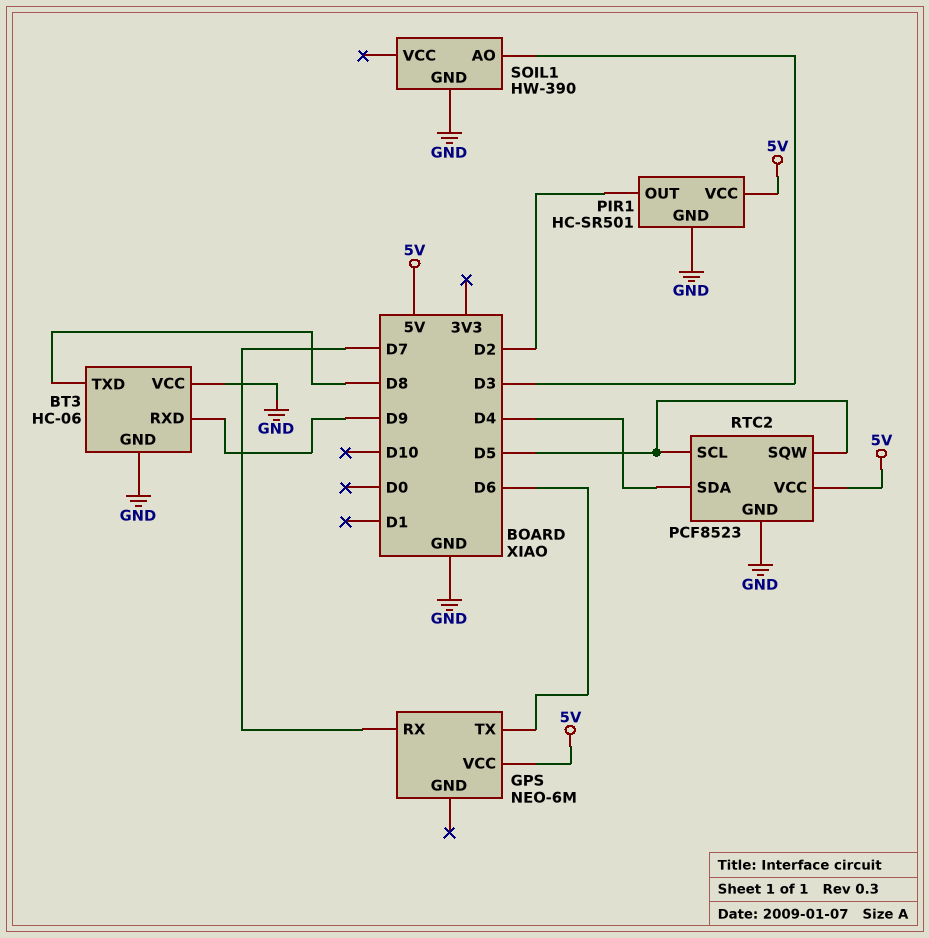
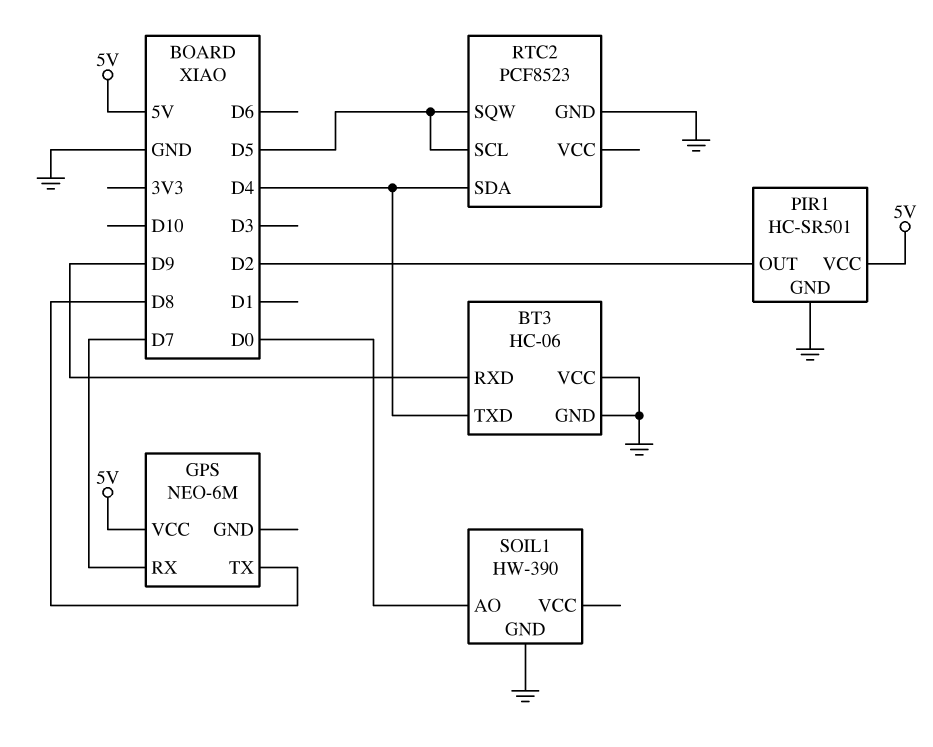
BT3 pin TXD: D8 -> D4
GPS pin TX: D6 -> D8
RTC2 pin VCC: 5V -> none
SOIL1 pin AO: D3 -> D0

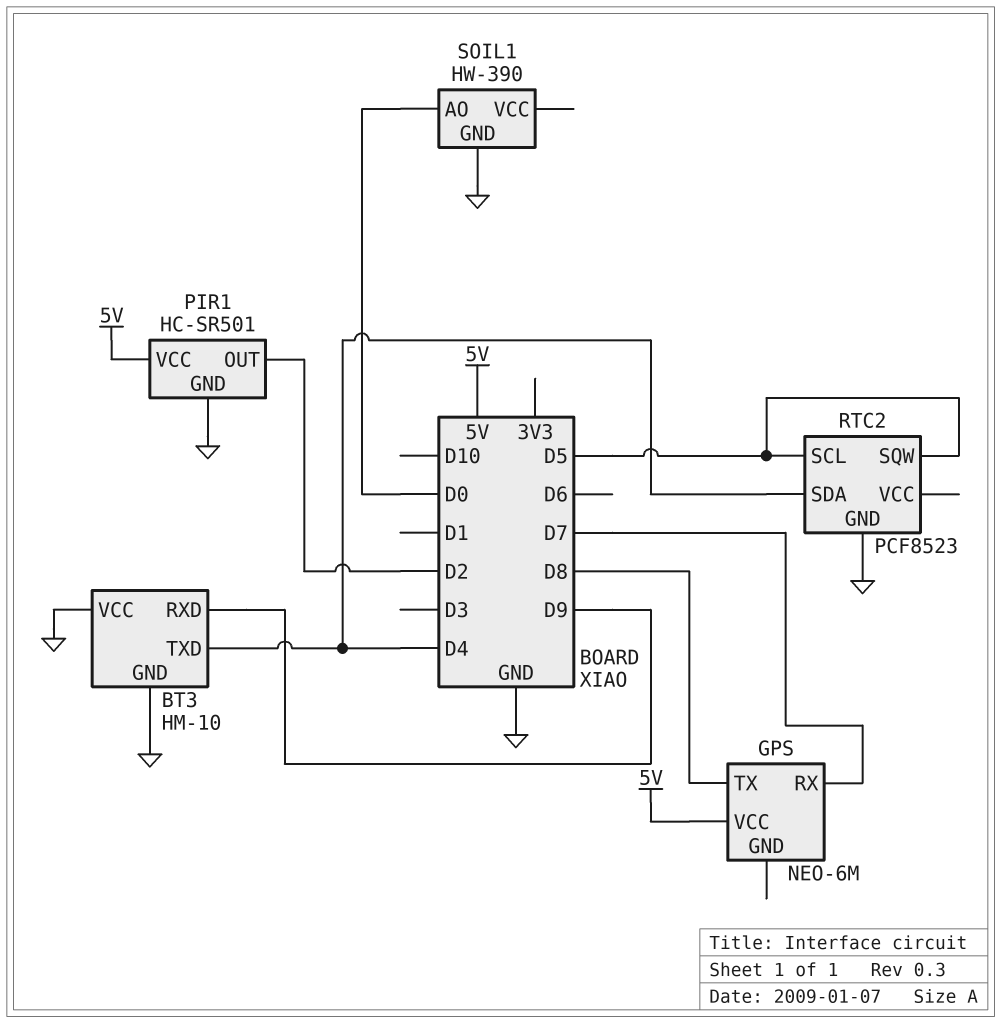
BT3: HC-06 -> HM-10

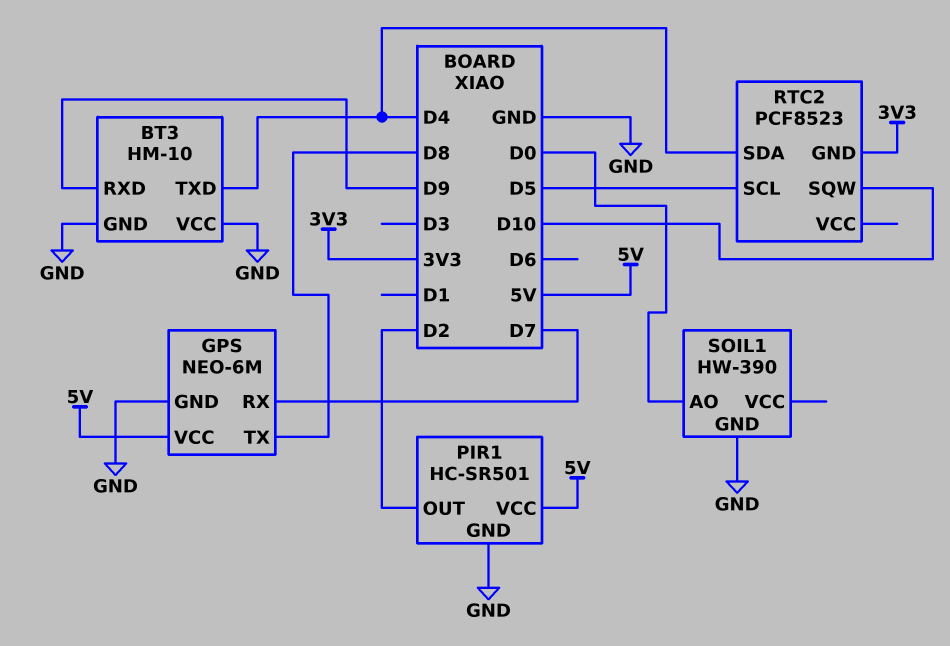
GPS pin GND: none -> GND
RTC2 pin GND: GND -> 3V3
RTC2 pin SQW: D5 -> D10

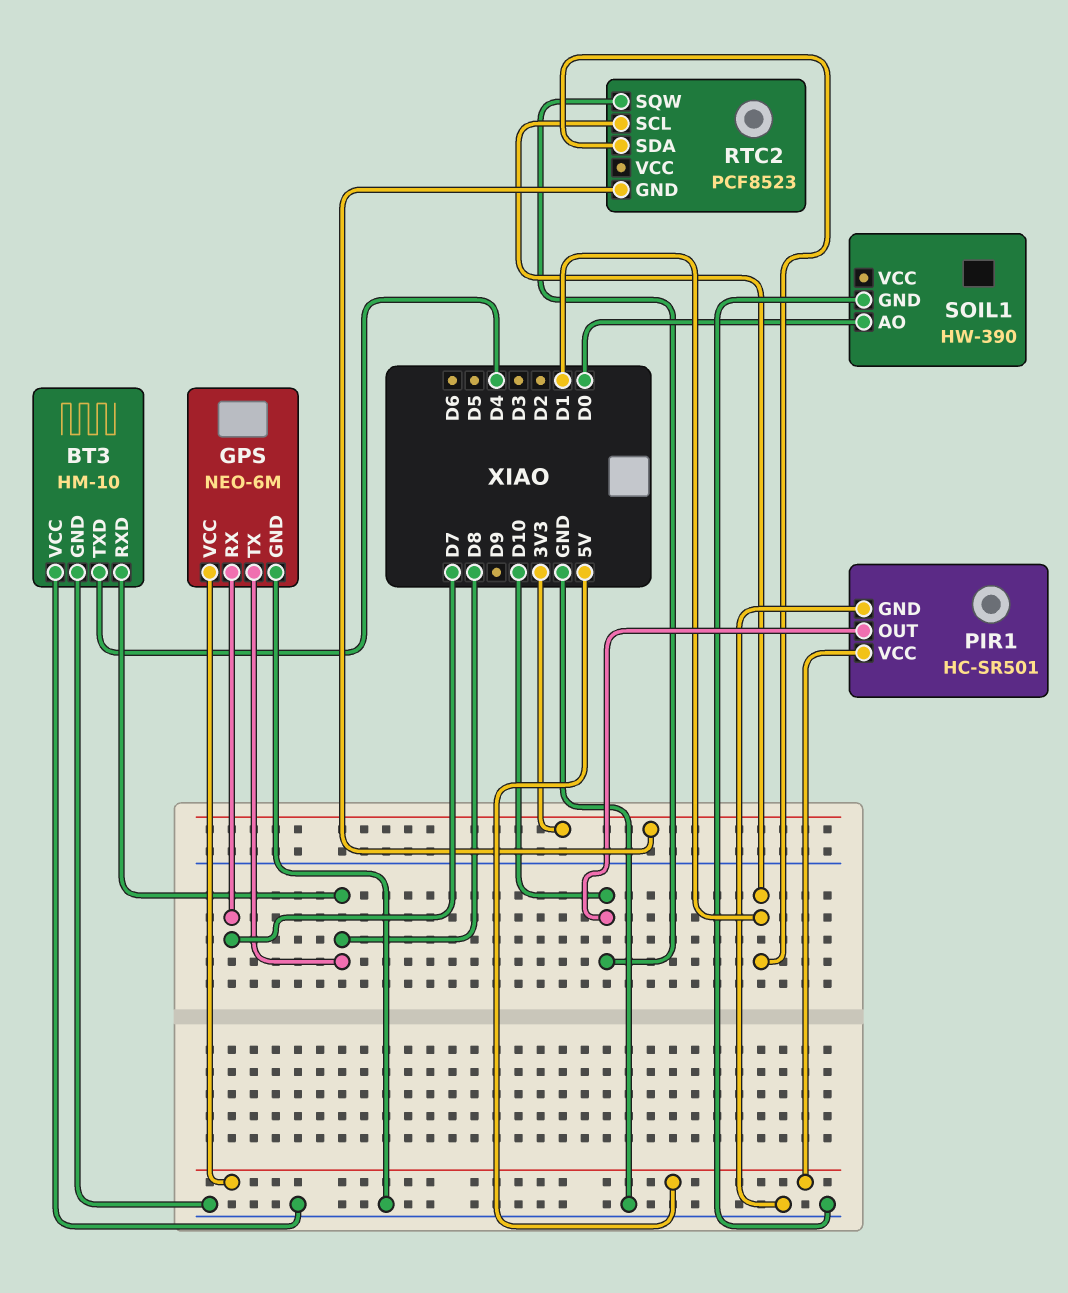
BT3 pin RXD: D9 -> D8
PIR1 pin OUT: D2 -> D10
RTC2 pin SCL: D5 -> D1
RTC2 pin SDA: D4 -> D1

